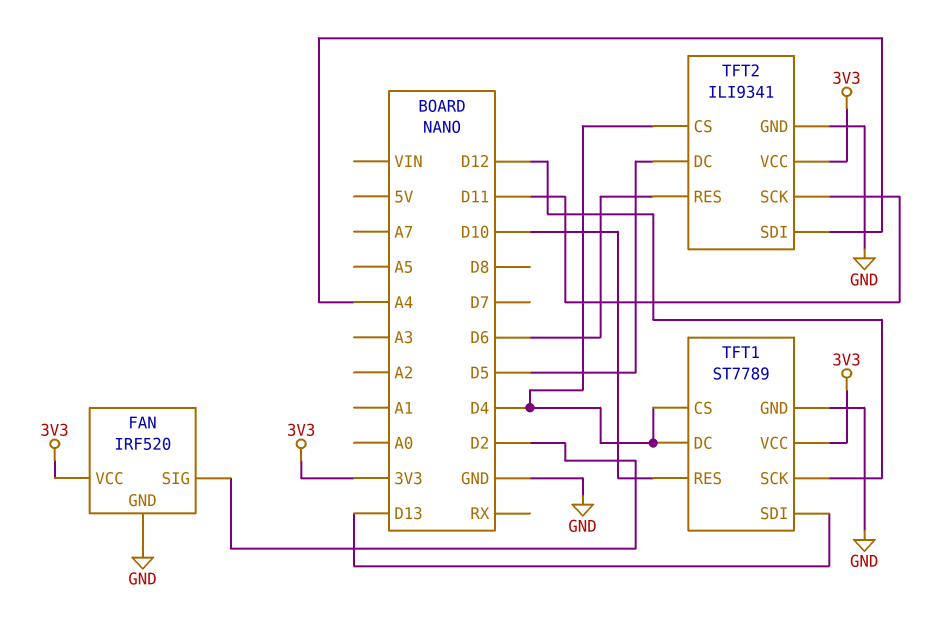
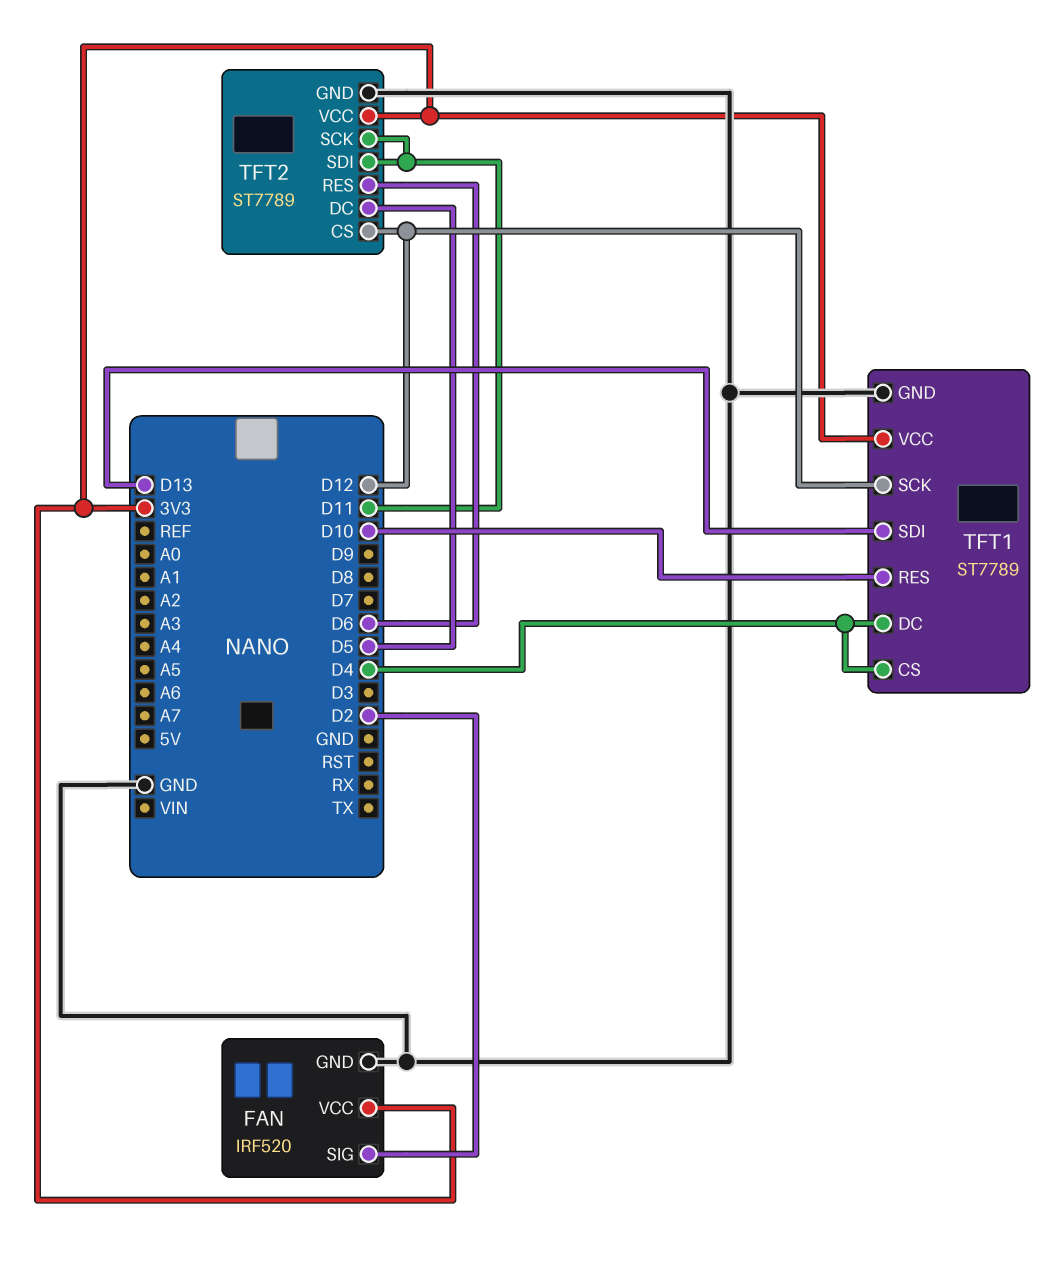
TFT2: ILI9341 -> ST7789
TFT2 pin CS: D4 -> D12
TFT2 pin SDI: A4 -> D11

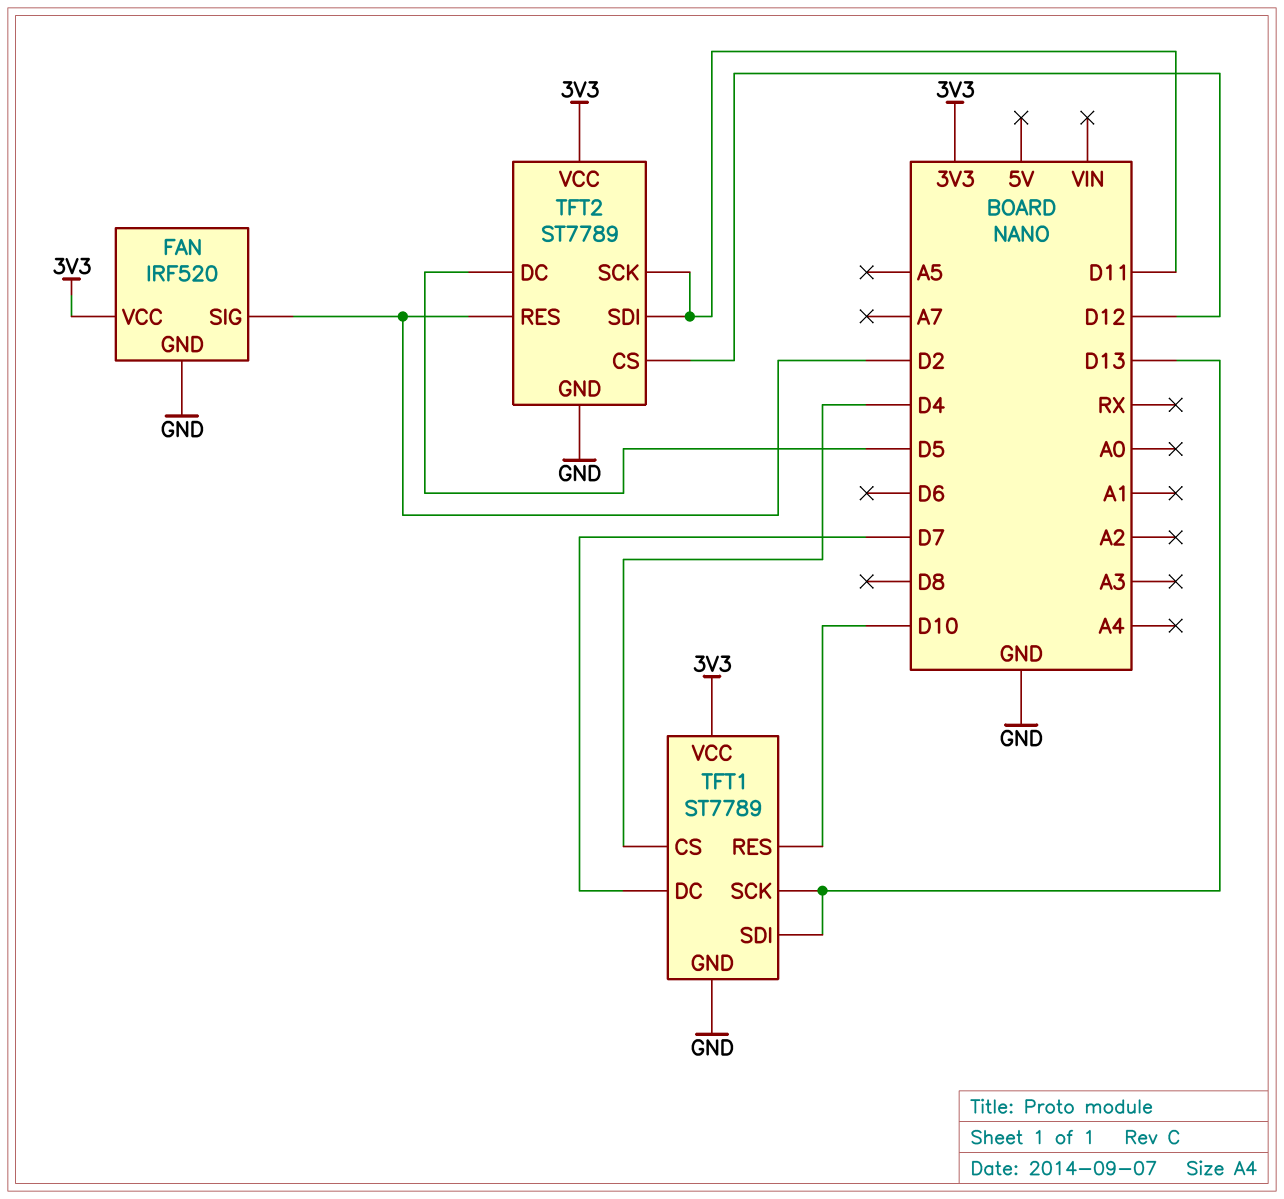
TFT1 pin DC: D4 -> D7
TFT1 pin SCK: D12 -> D13
TFT2 pin RES: D6 -> D2

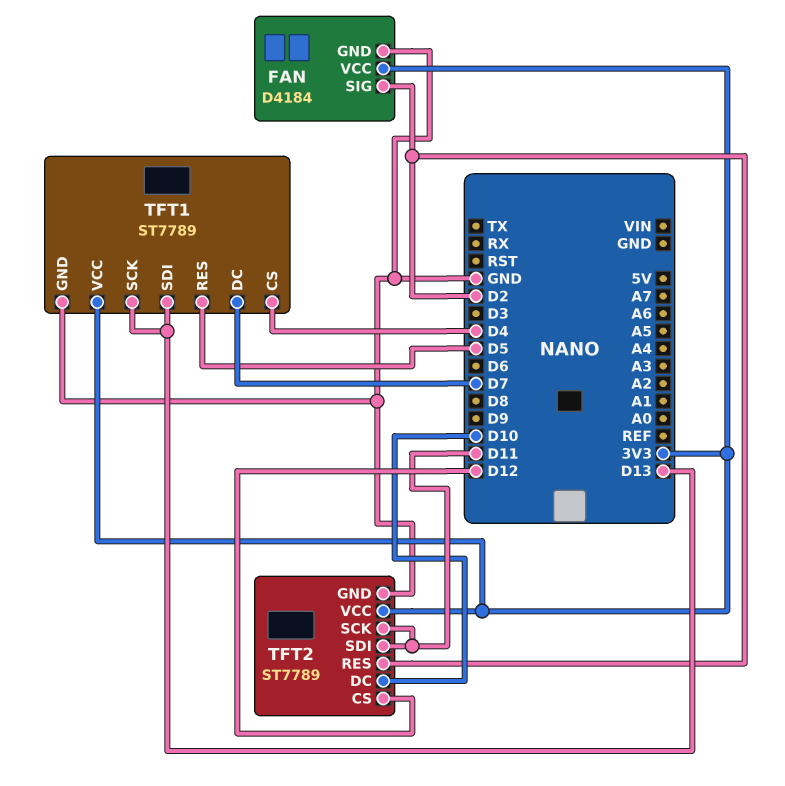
FAN: IRF520 -> D4184
TFT1 pin RES: D10 -> D5
TFT2 pin DC: D5 -> D10

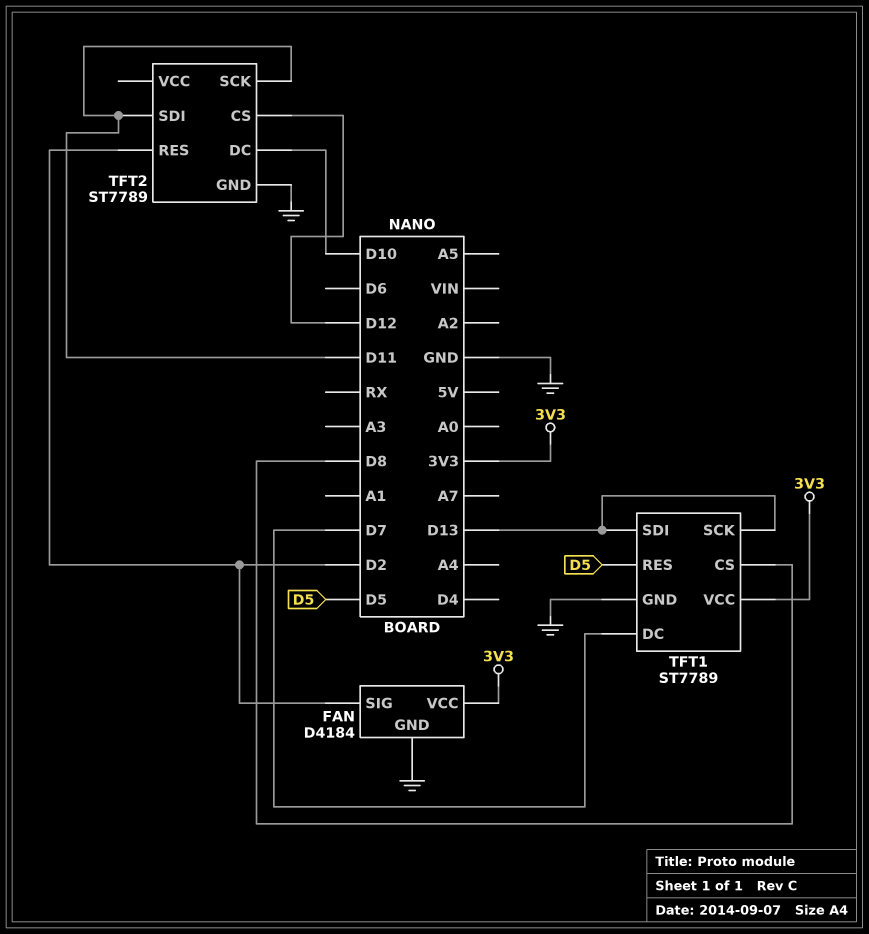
TFT1 pin CS: D4 -> D8
TFT2 pin VCC: 3V3 -> none

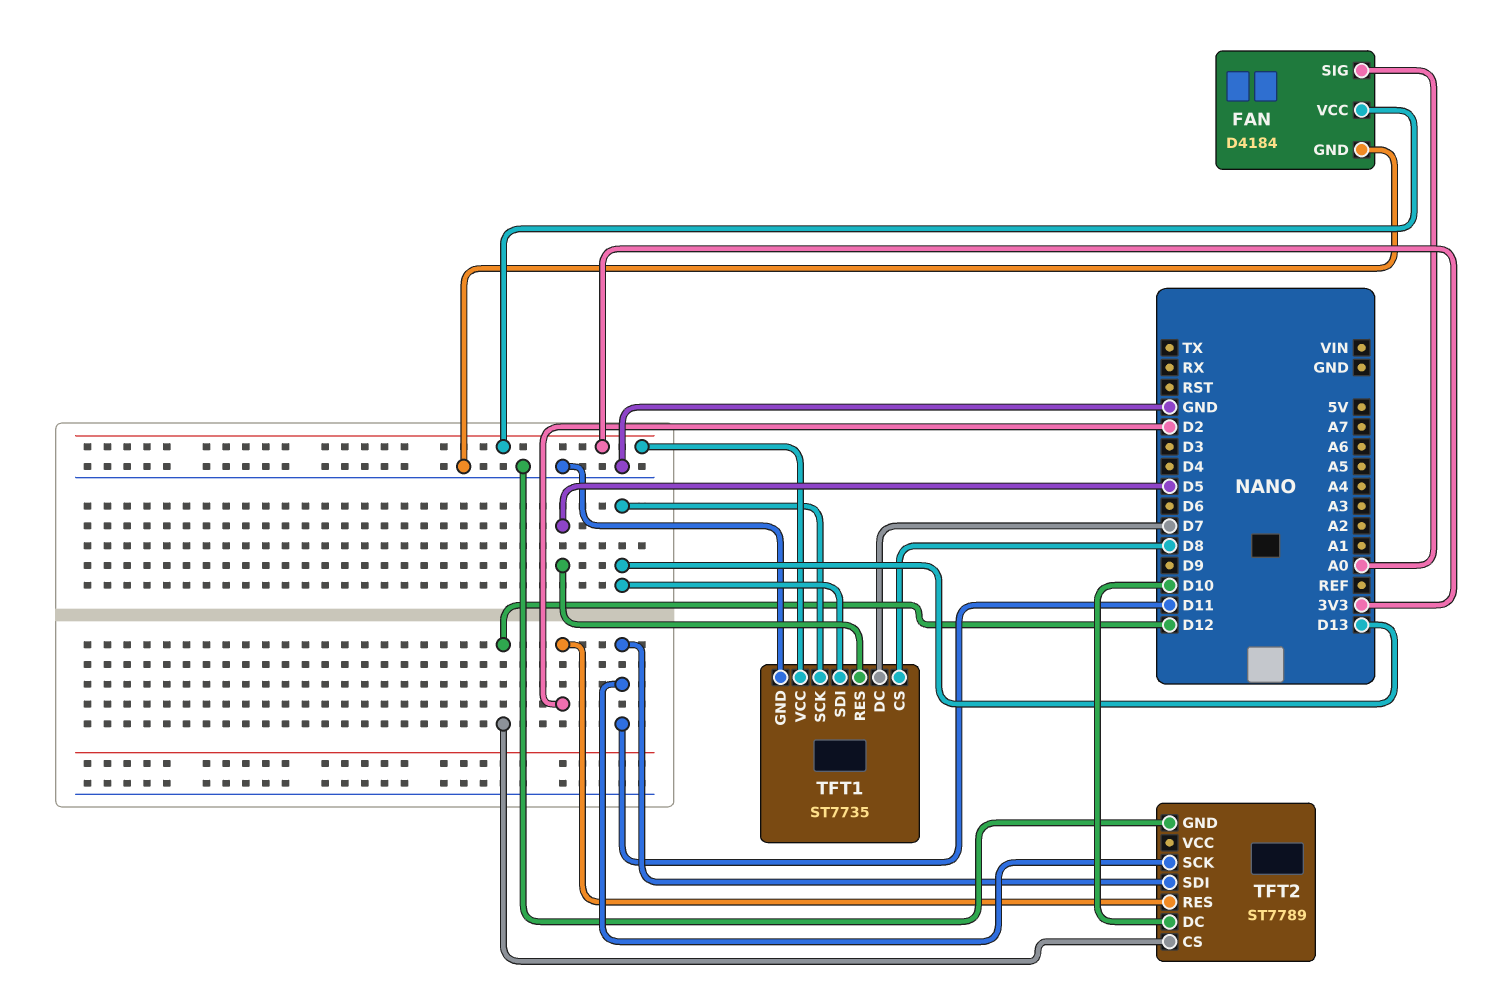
FAN pin SIG: D2 -> A0
TFT1: ST7789 -> ST7735

